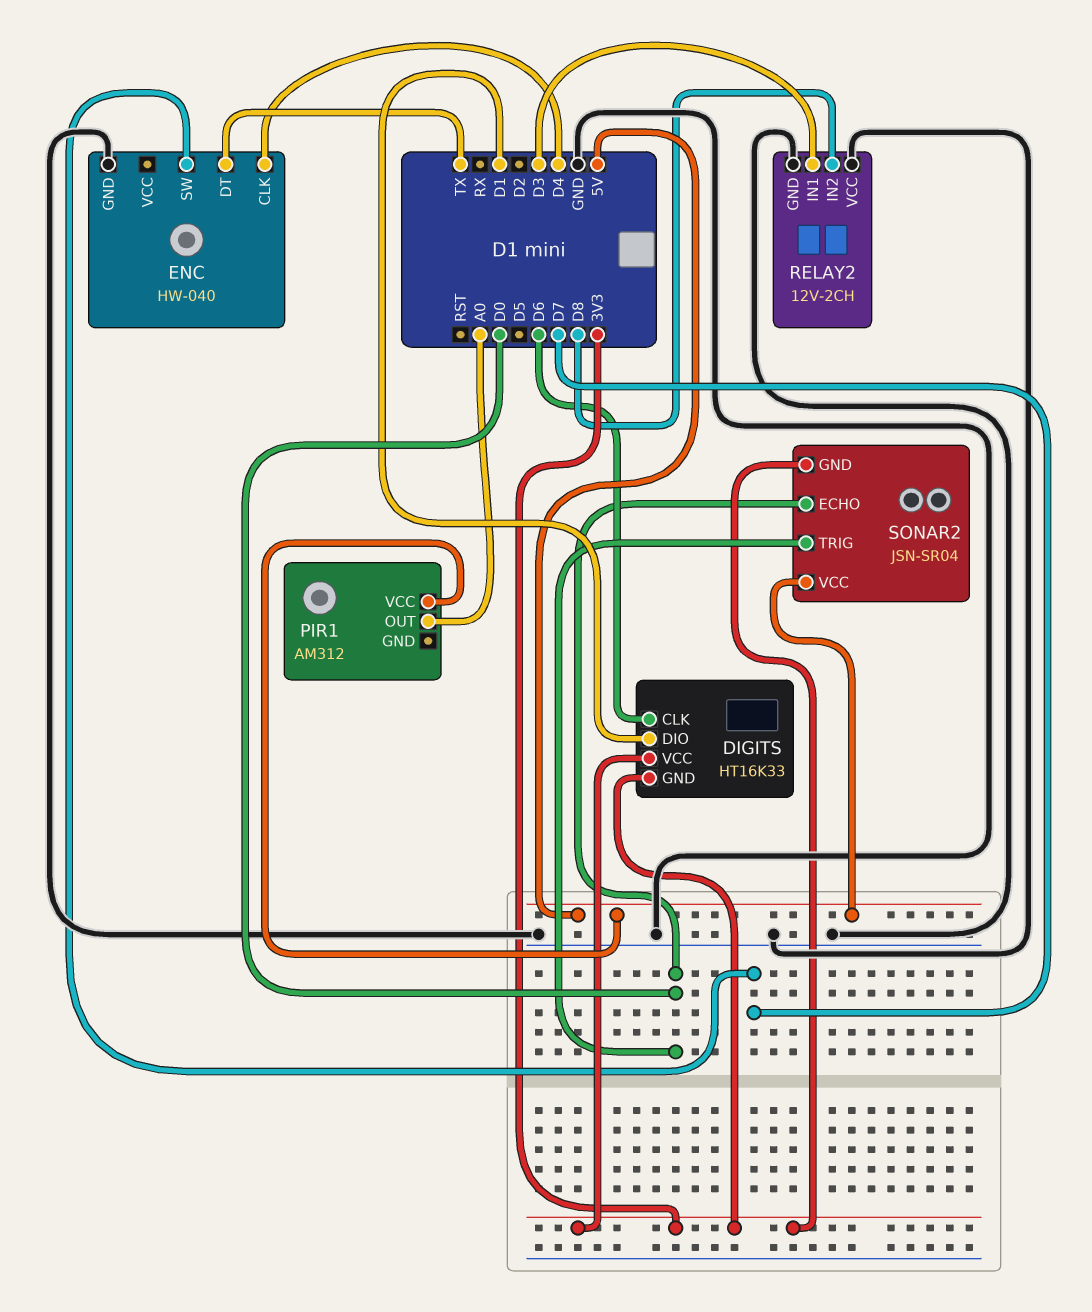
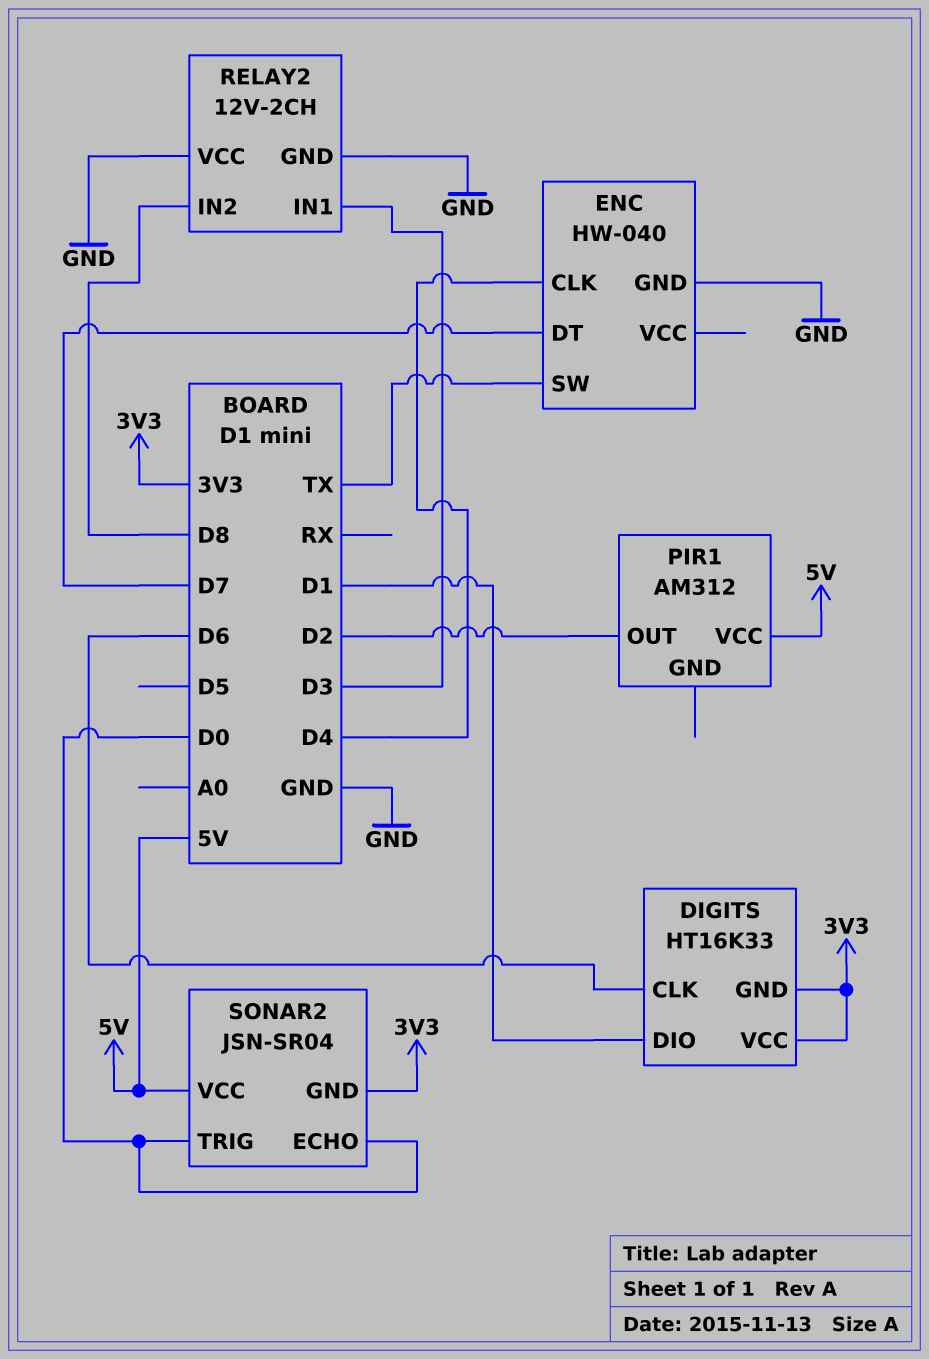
ENC pin DT: TX -> D7
ENC pin SW: D7 -> TX
PIR1 pin OUT: A0 -> D2

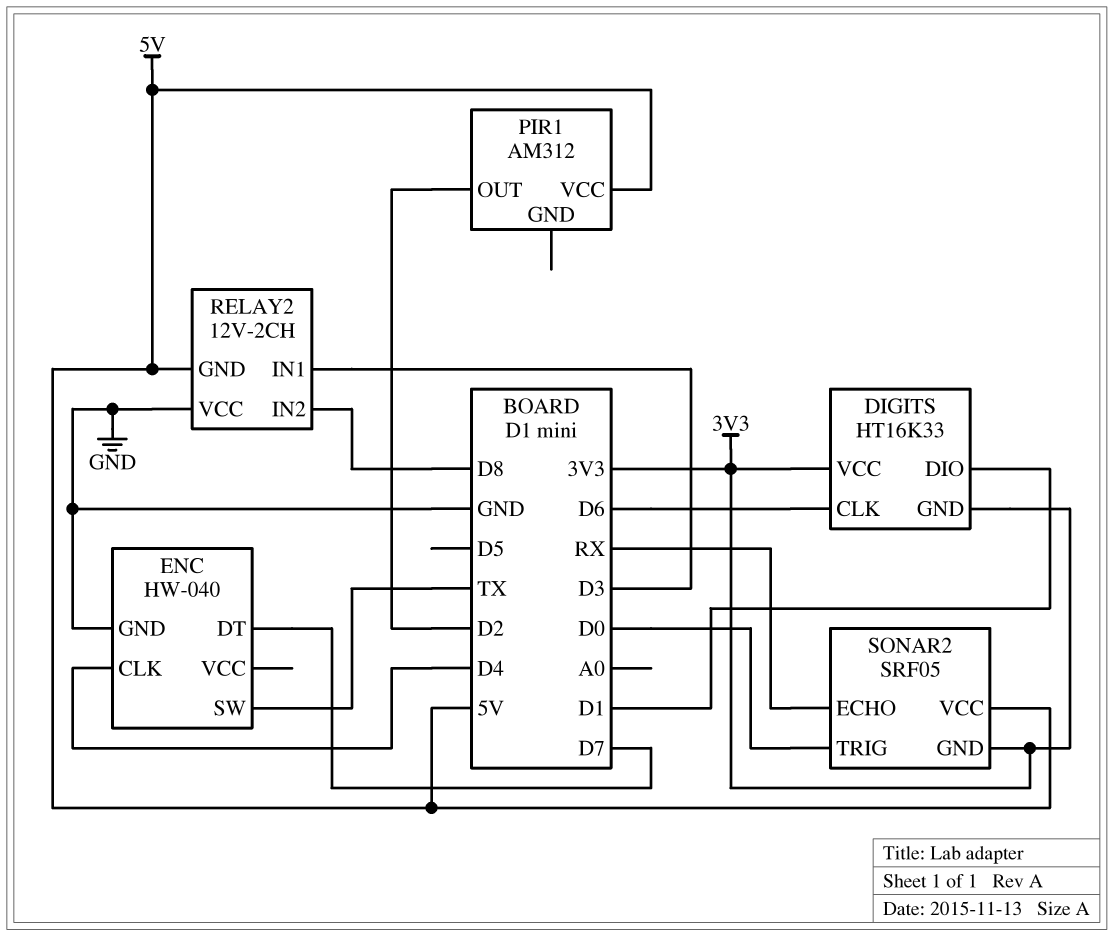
RELAY2 pin GND: GND -> 5V
SONAR2: JSN-SR04 -> SRF05
SONAR2 pin ECHO: D0 -> RX

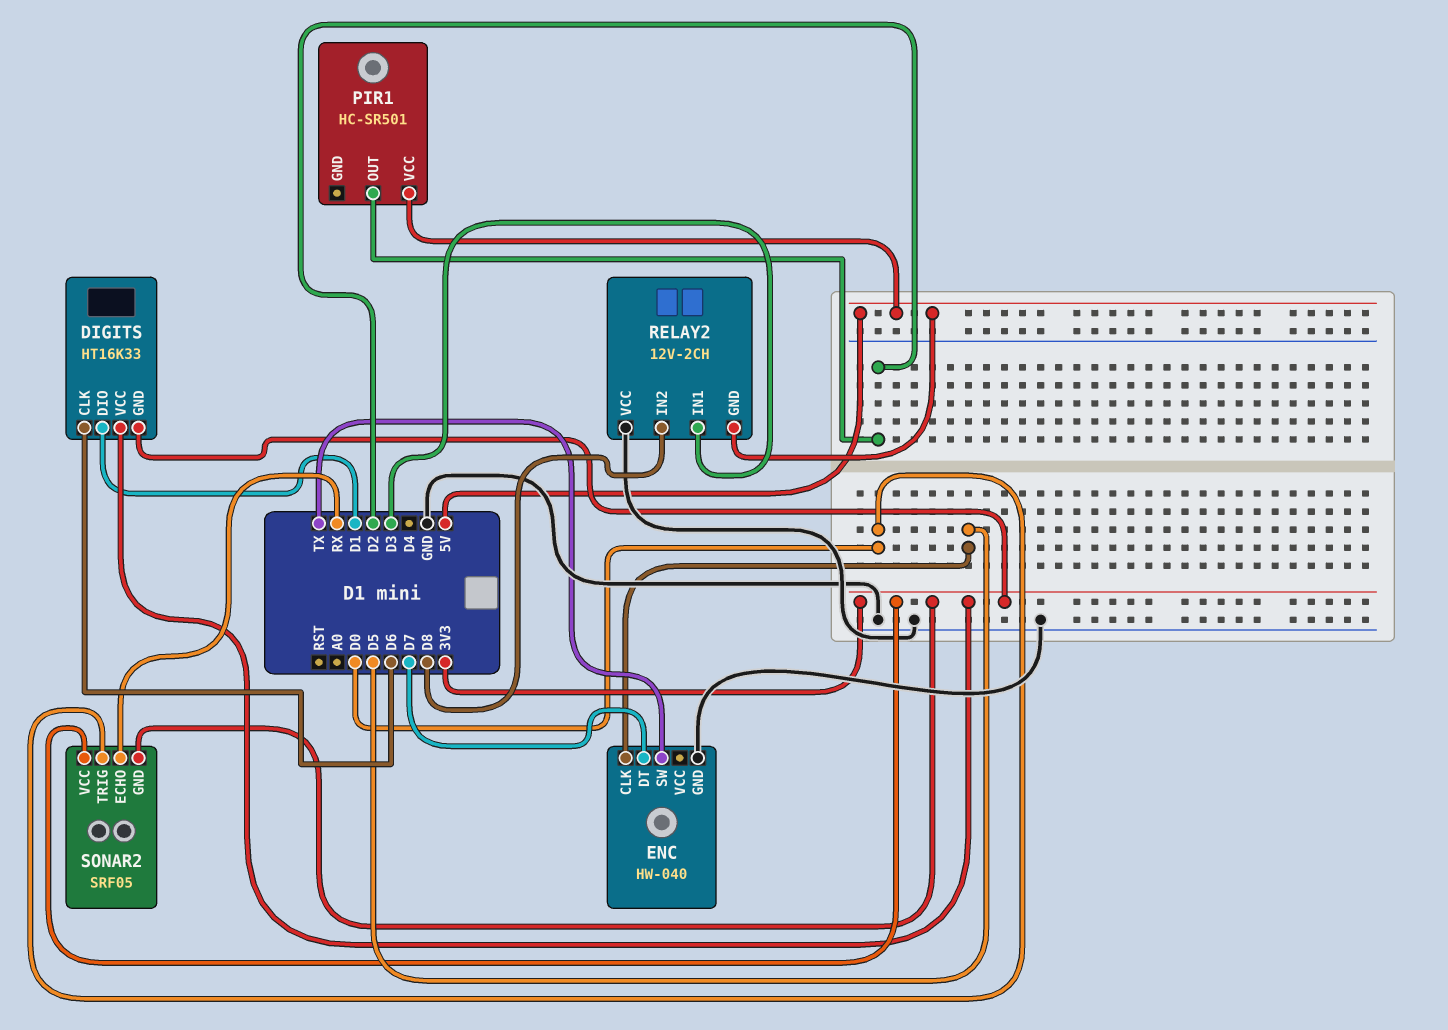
ENC pin CLK: D4 -> D5
PIR1: AM312 -> HC-SR501
SONAR2 pin VCC: 5V -> 3V3

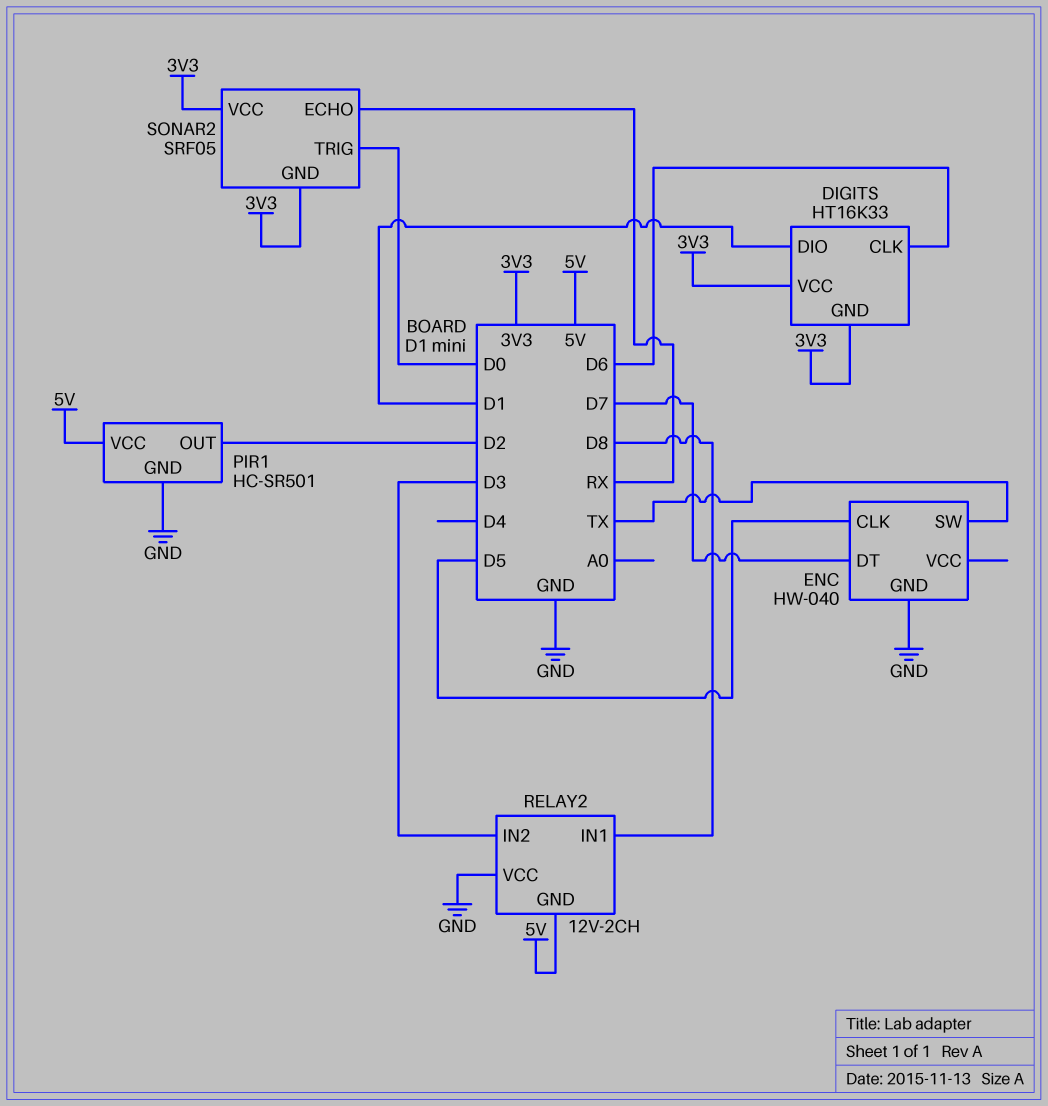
PIR1 pin GND: none -> GND
RELAY2 pin IN1: D3 -> D8
RELAY2 pin IN2: D8 -> D3

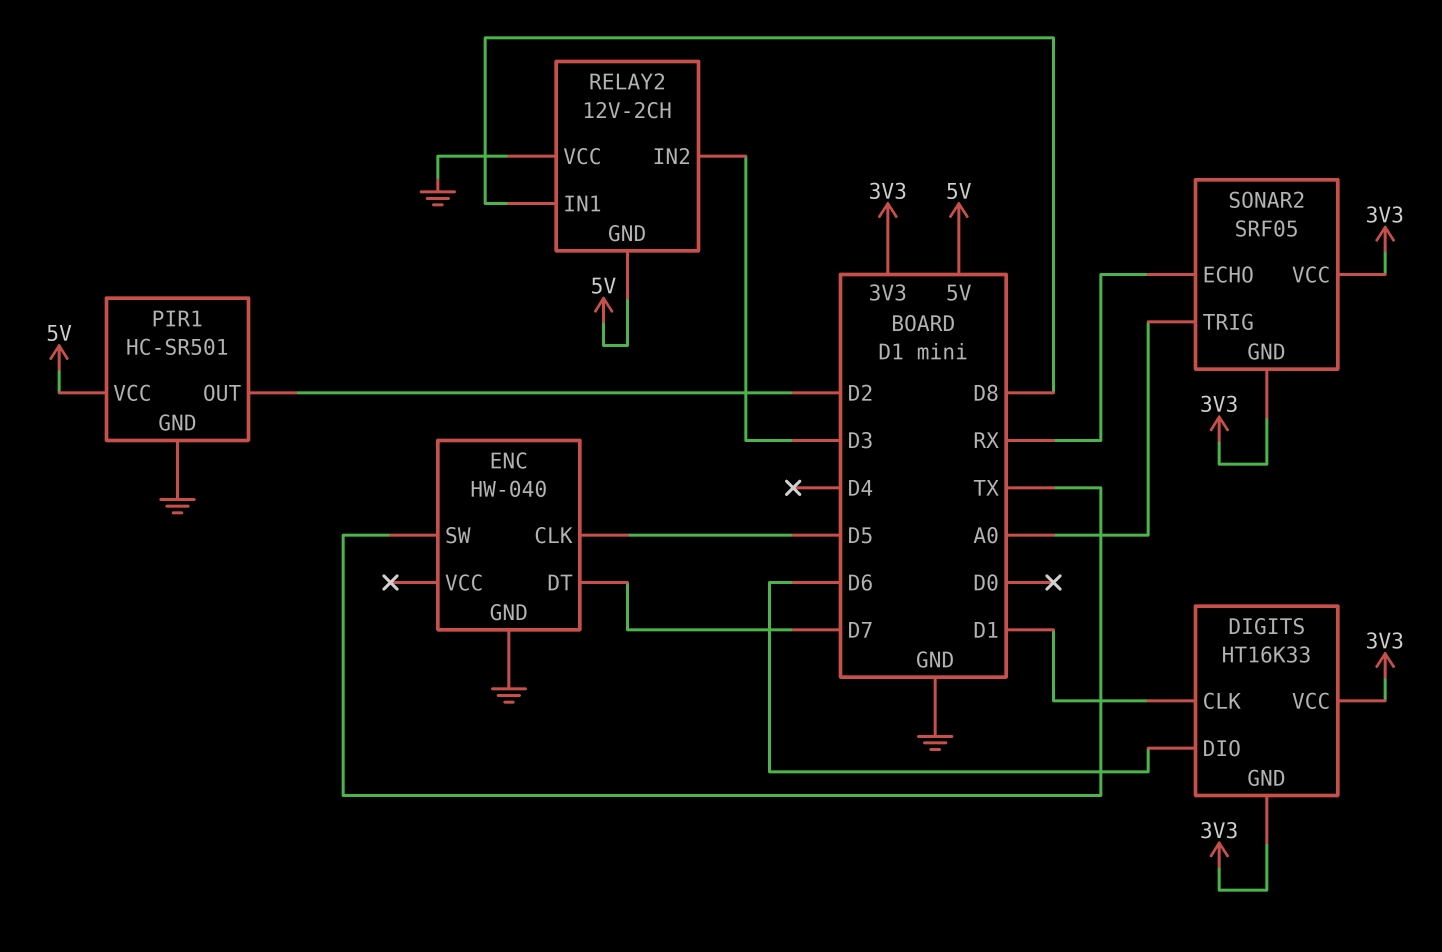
DIGITS pin CLK: D6 -> D1
DIGITS pin DIO: D1 -> D6
SONAR2 pin TRIG: D0 -> A0

